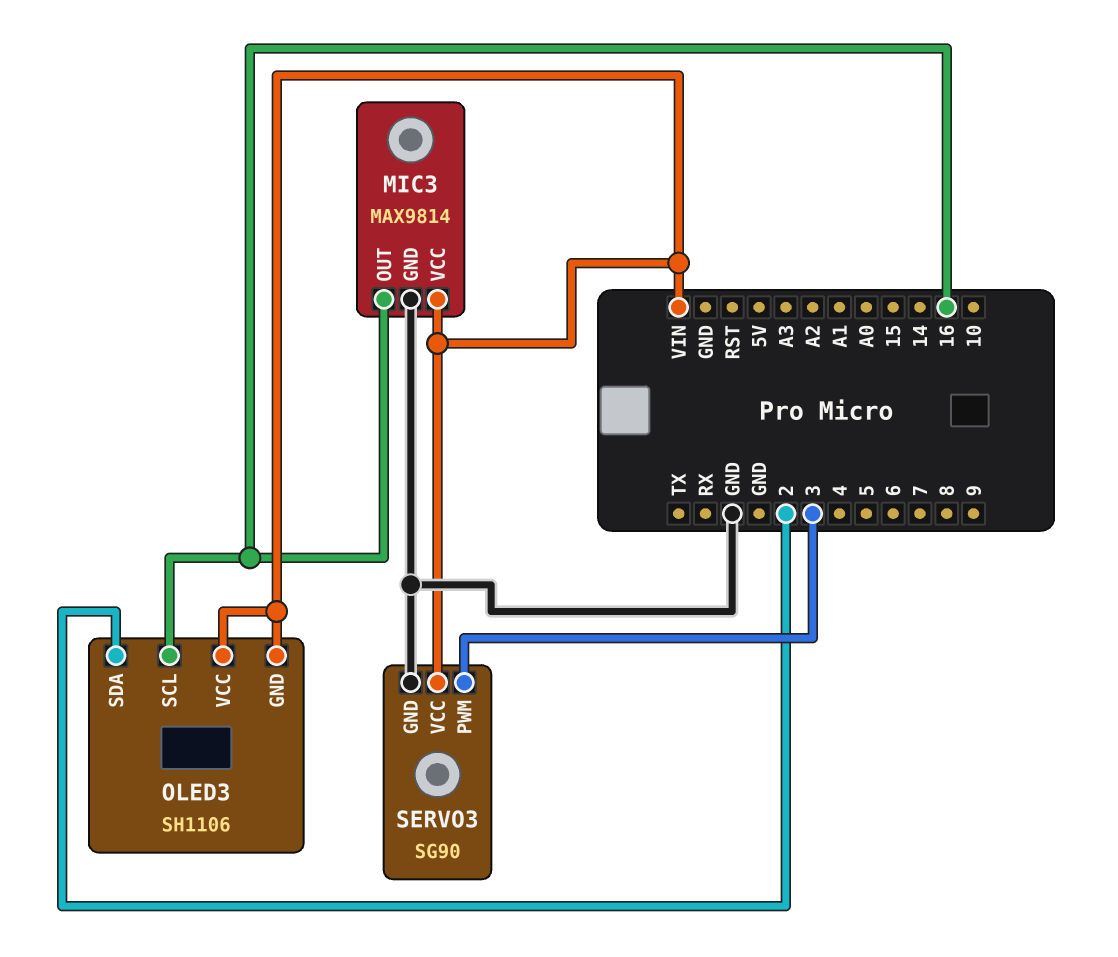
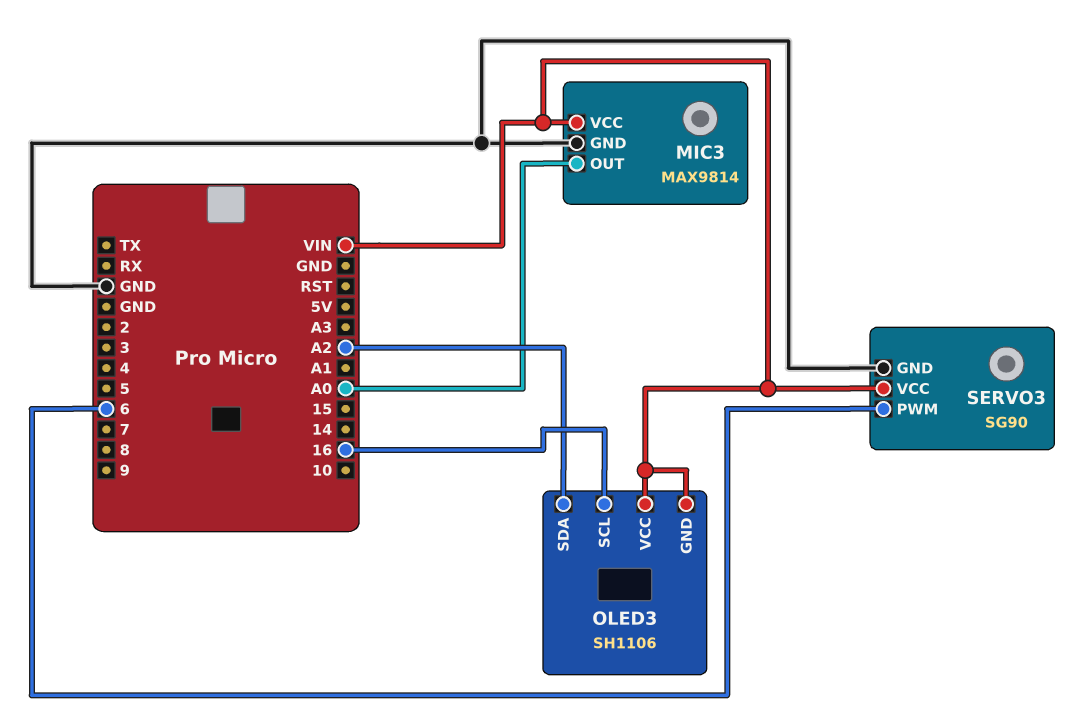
MIC3 pin OUT: 16 -> A0
OLED3 pin SDA: 2 -> A2
SERVO3 pin PWM: 3 -> 6

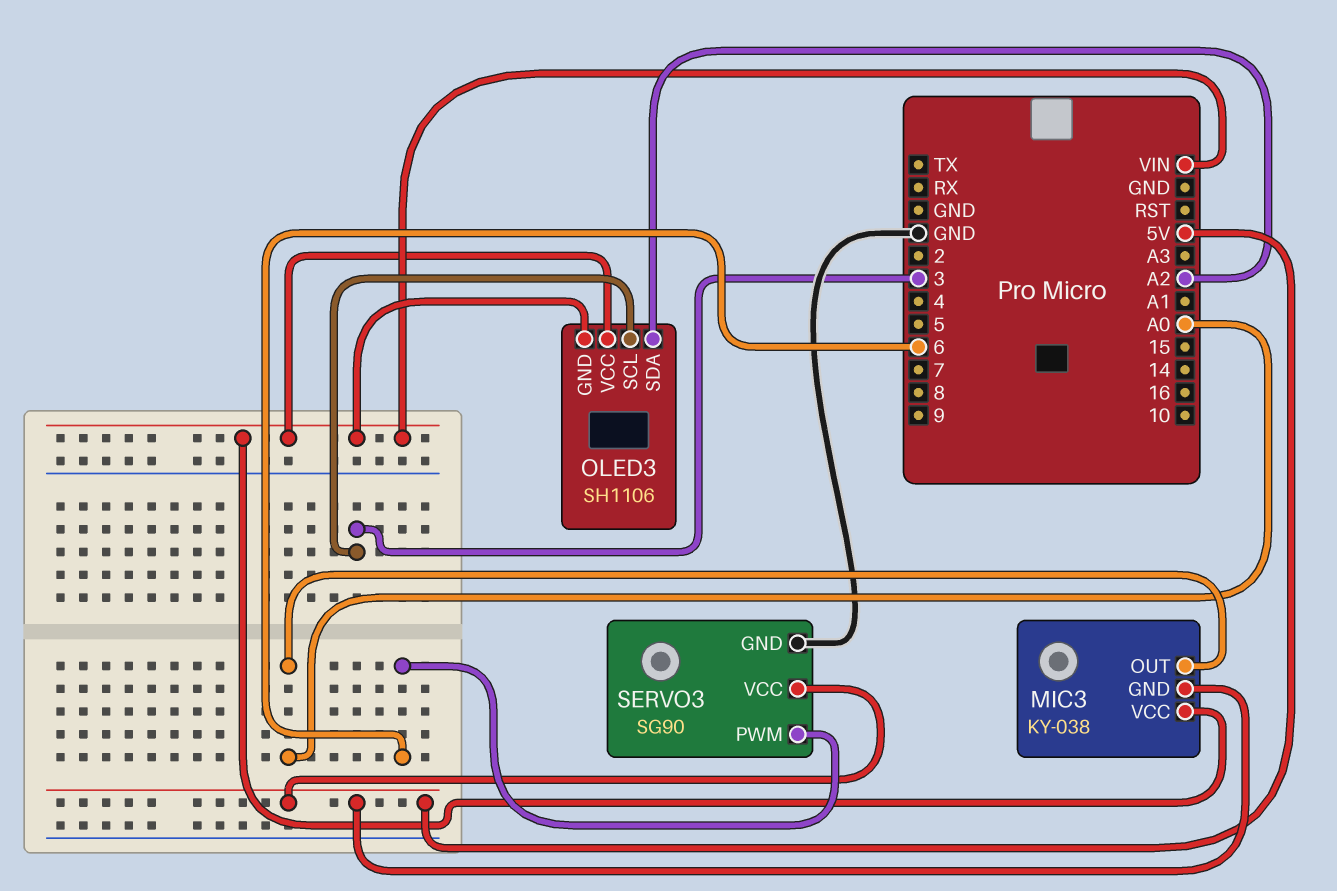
MIC3: MAX9814 -> KY-038
MIC3 pin GND: GND -> 5V
OLED3 pin SCL: 16 -> 3
SERVO3 pin VCC: VIN -> 5V

